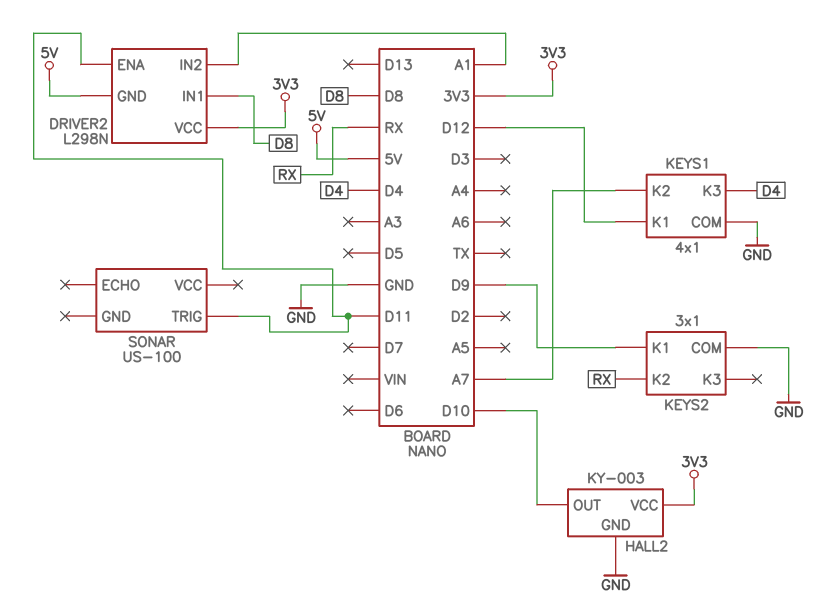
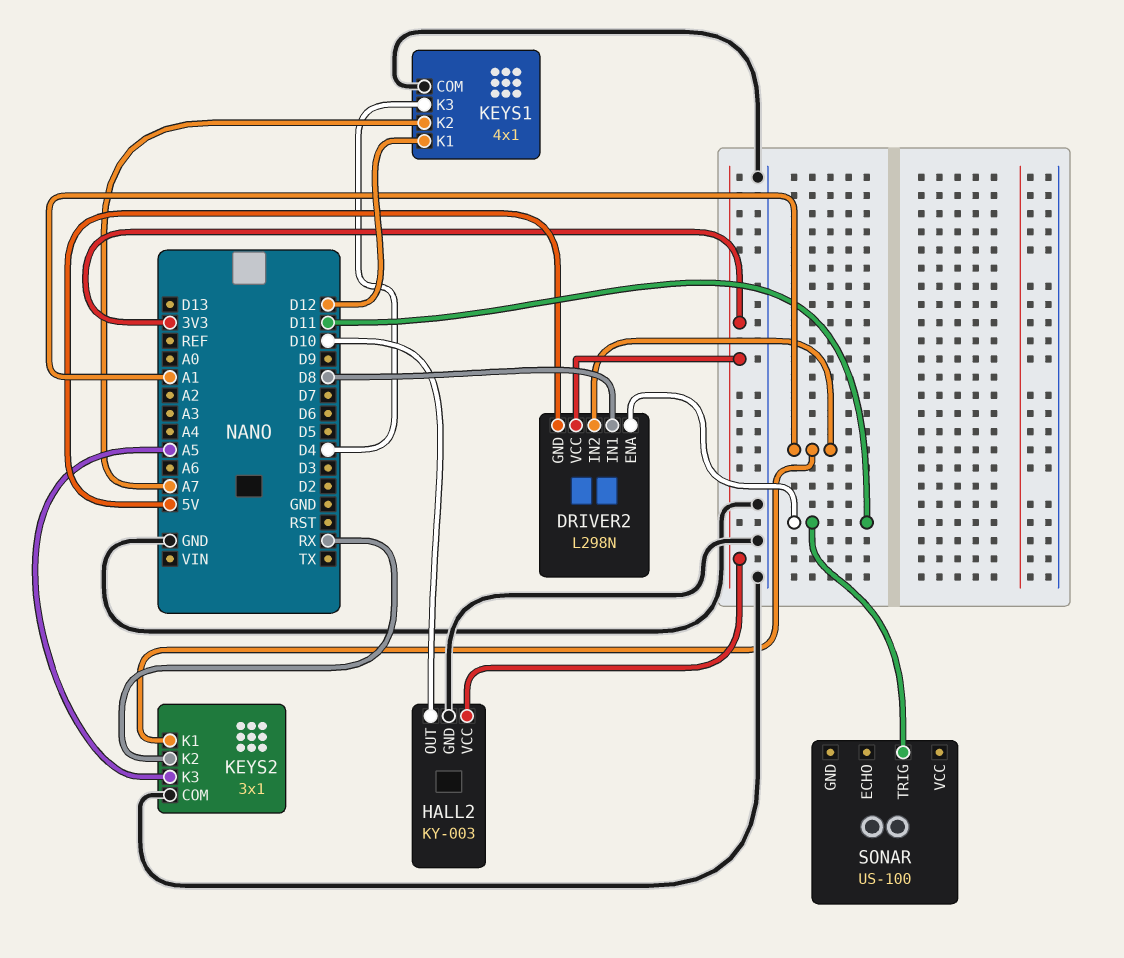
KEYS2 pin K1: D9 -> A1
KEYS2 pin K3: none -> A5

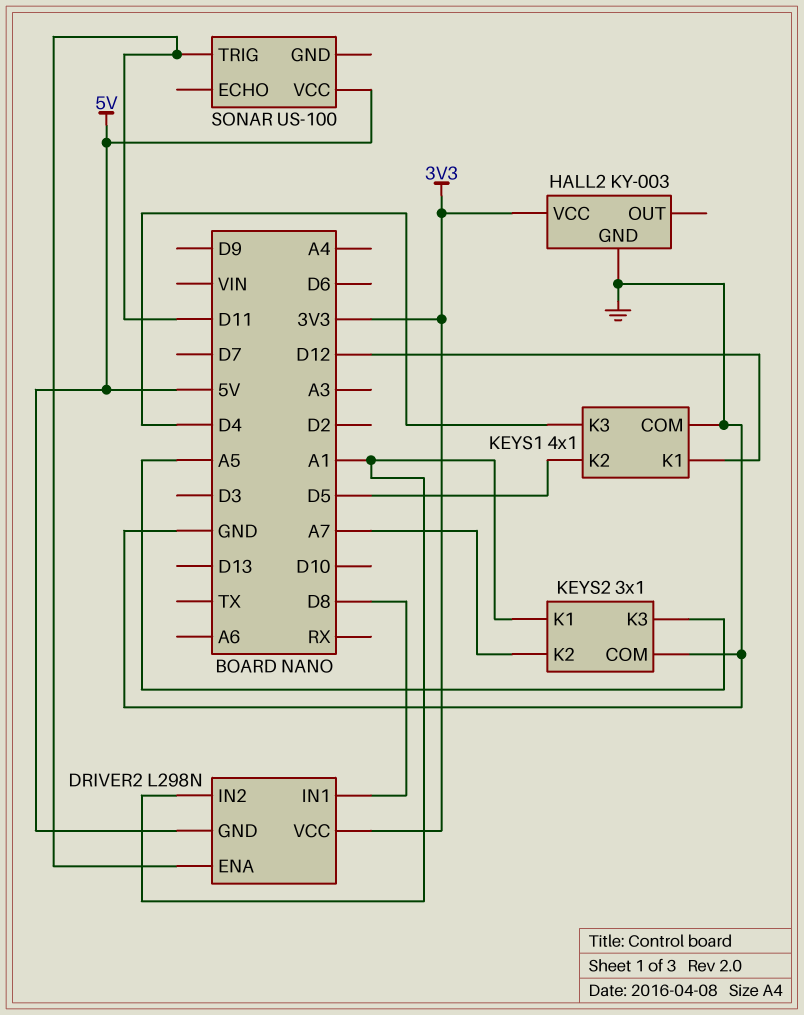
HALL2 pin OUT: D10 -> none
KEYS1 pin K2: A7 -> D5
KEYS2 pin K2: RX -> A7
SONAR pin VCC: none -> 5V

